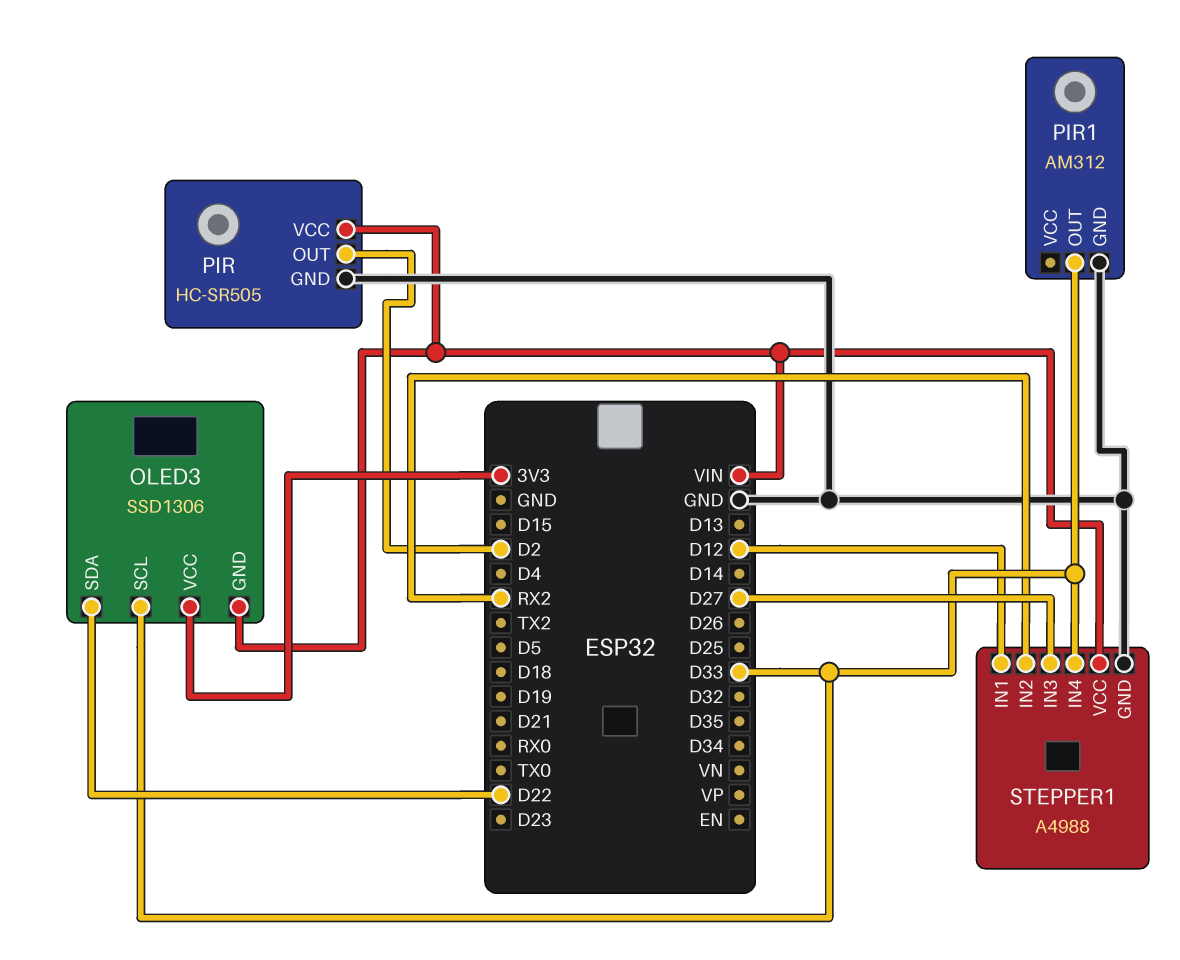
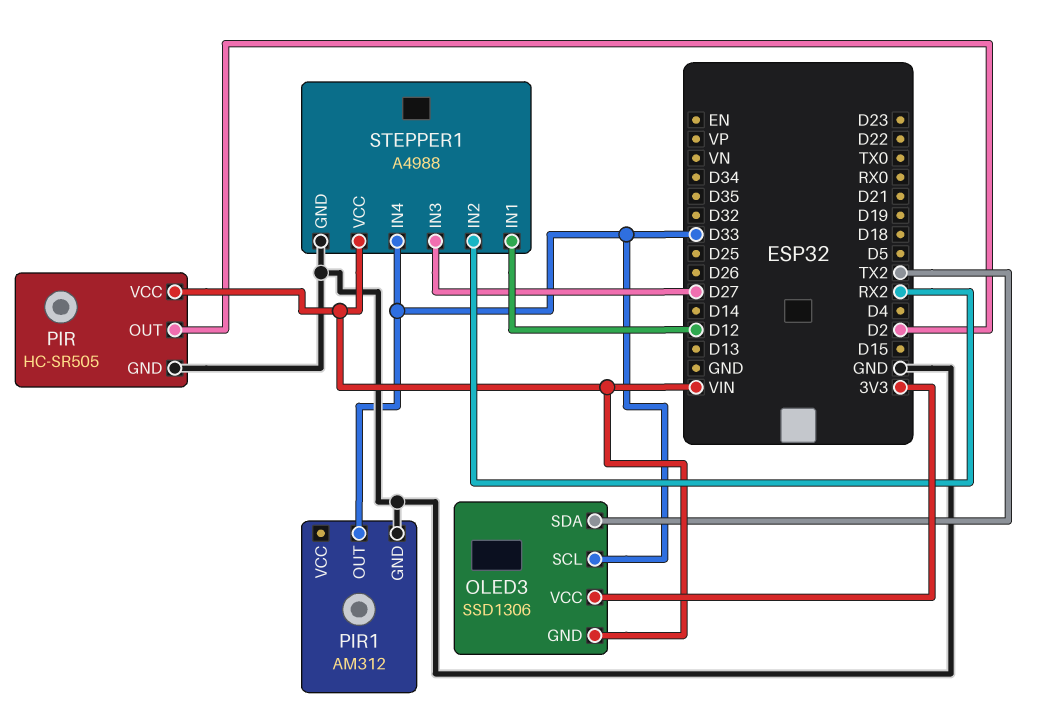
OLED3 pin SDA: D22 -> TX2

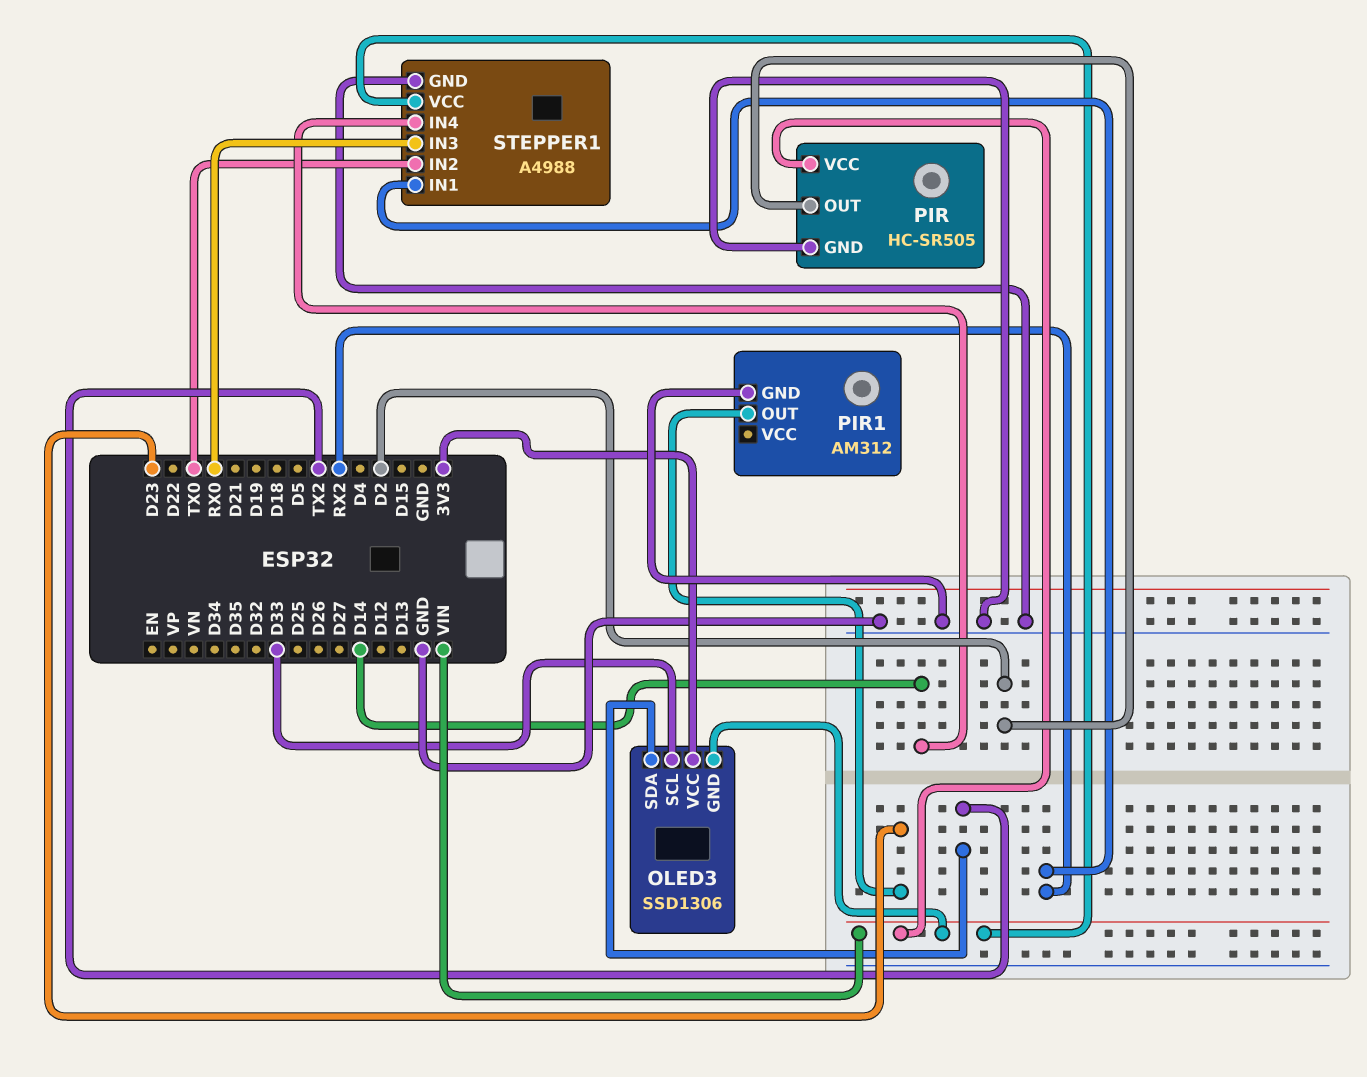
PIR1 pin OUT: D33 -> D23
STEPPER1 pin IN1: D12 -> RX2
STEPPER1 pin IN2: RX2 -> TX0
STEPPER1 pin IN3: D27 -> RX0
STEPPER1 pin IN4: D33 -> D14

